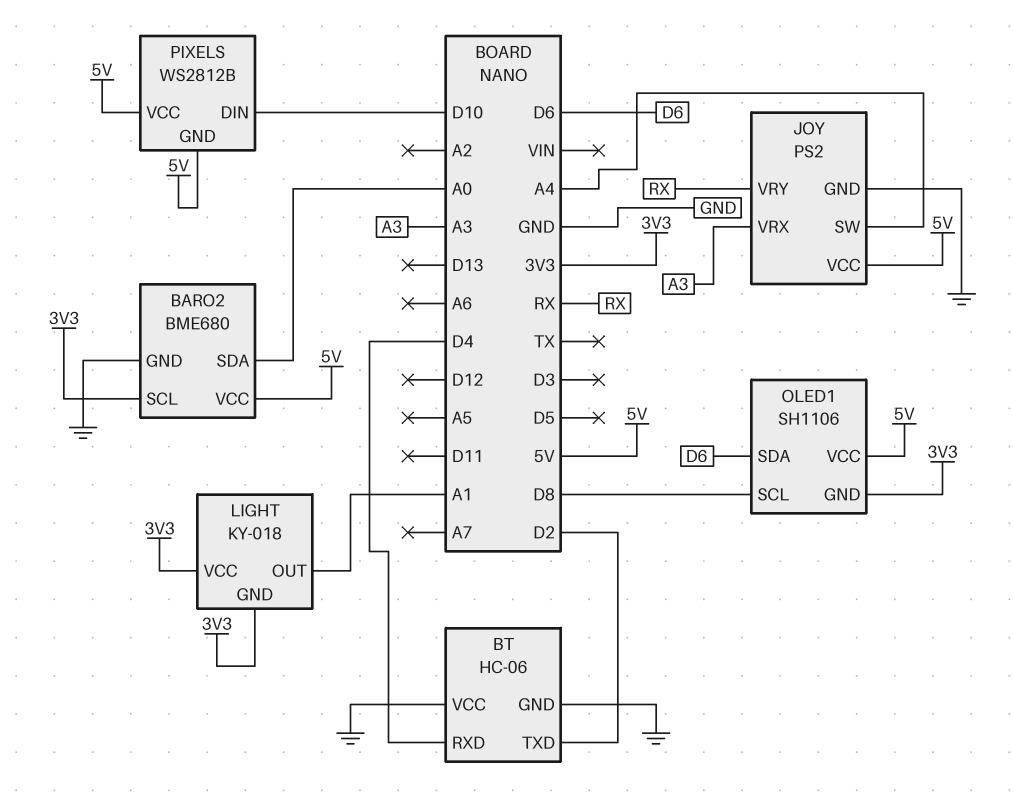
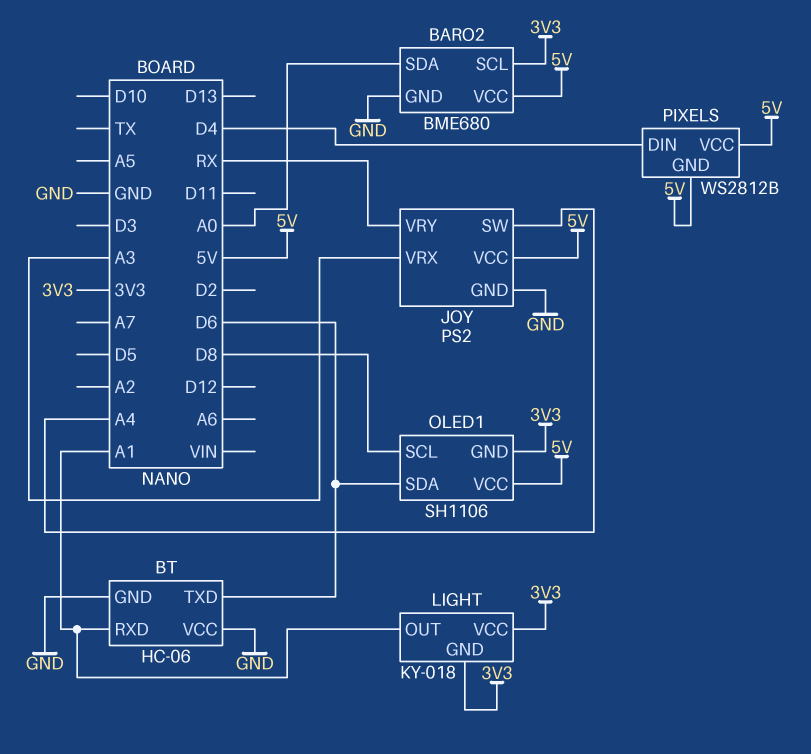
BT pin RXD: D4 -> A1
BT pin TXD: D2 -> D6
PIXELS pin DIN: D10 -> D4

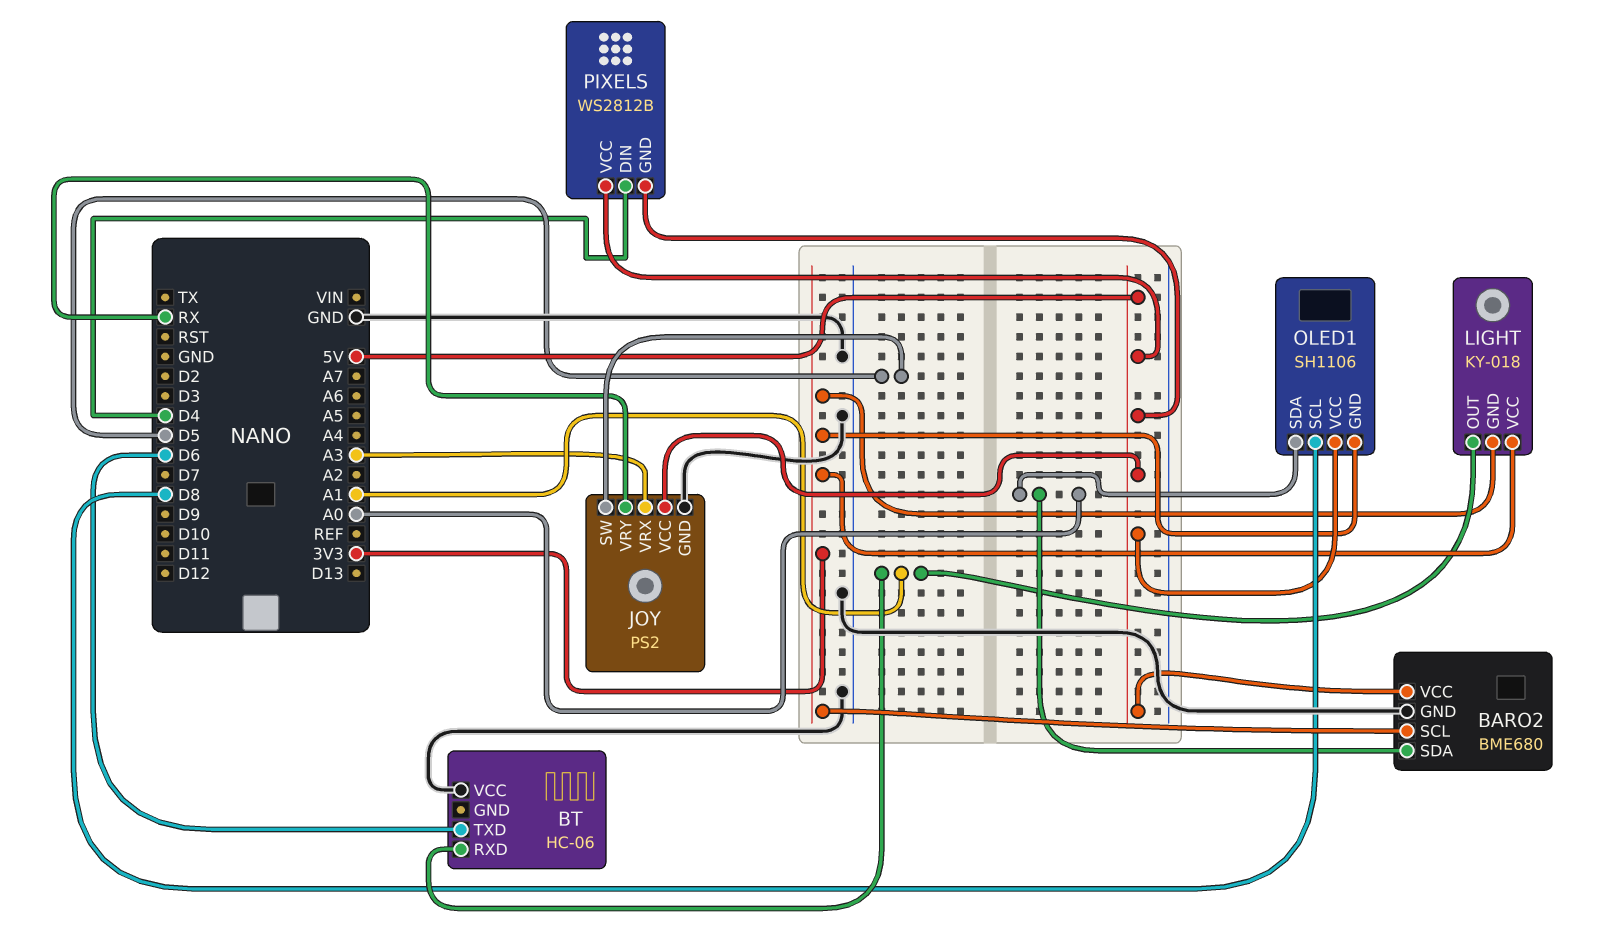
BT pin GND: GND -> none
JOY pin SW: A4 -> D5
OLED1 pin SDA: D6 -> A0

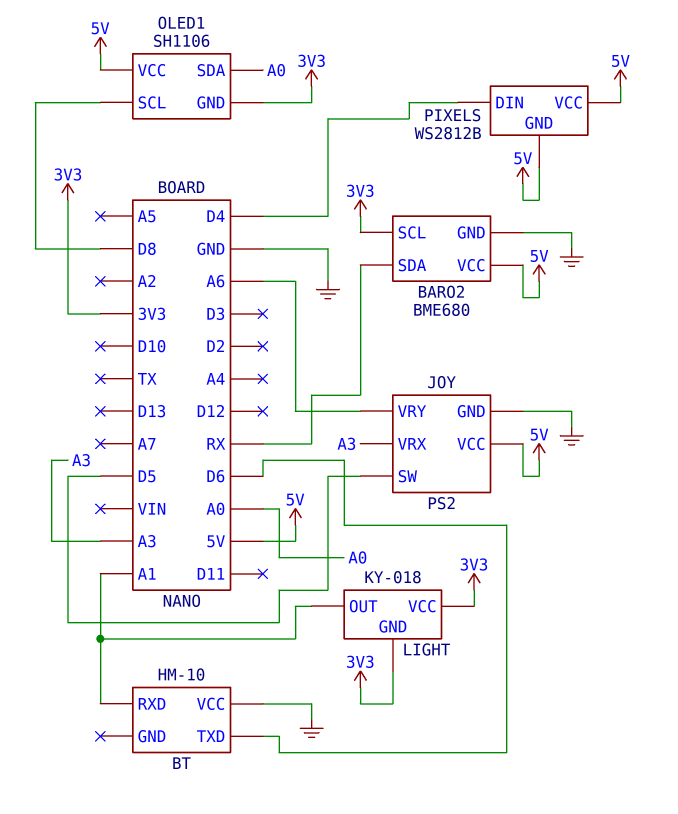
BARO2 pin SDA: A0 -> RX
BT: HC-06 -> HM-10
JOY pin VRY: RX -> A6

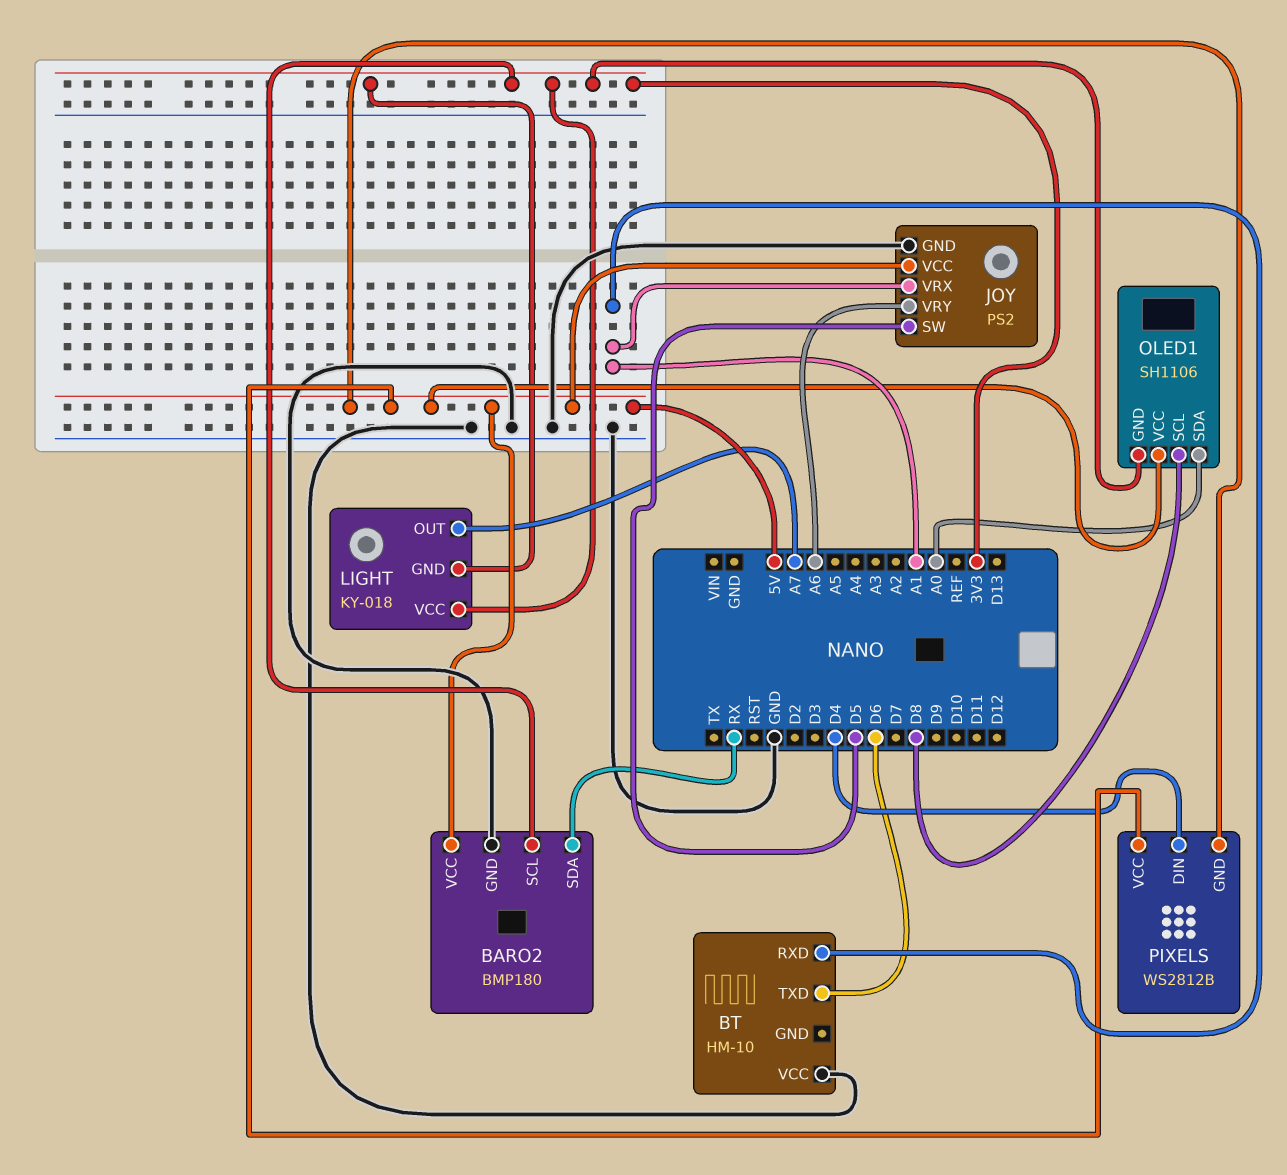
BARO2: BME680 -> BMP180
JOY pin VRX: A3 -> A1
LIGHT pin OUT: A1 -> A7

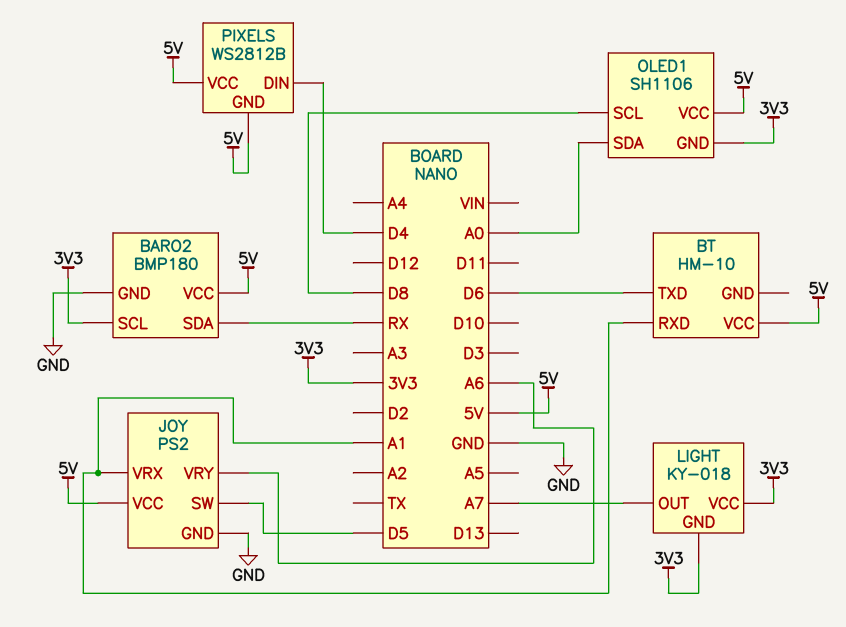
BT pin VCC: GND -> 5V

